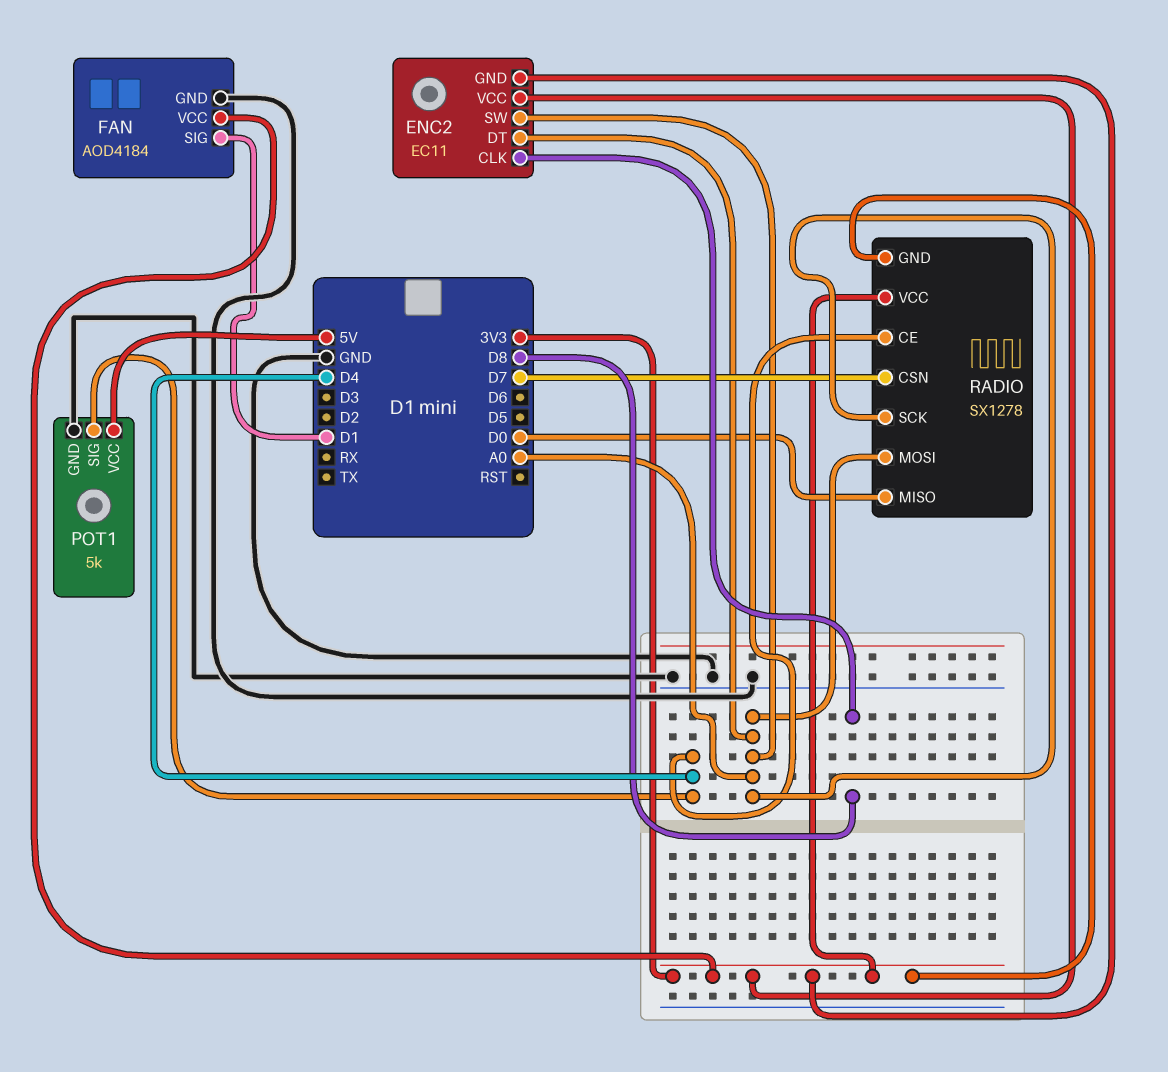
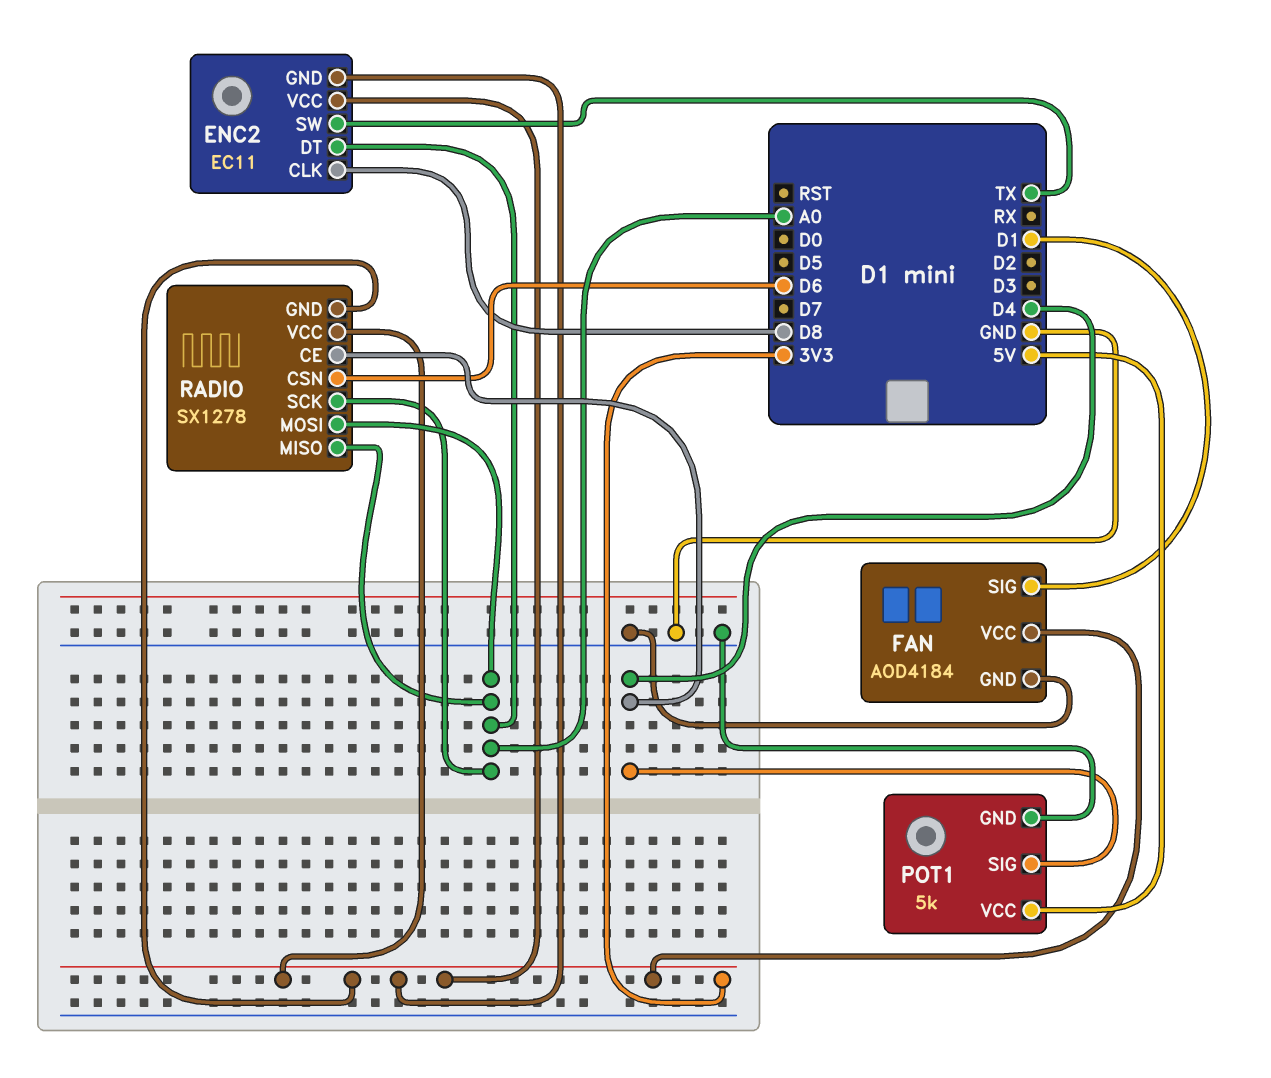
ENC2 pin SW: A0 -> TX
RADIO pin CSN: D7 -> D6
RADIO pin MISO: D0 -> A0

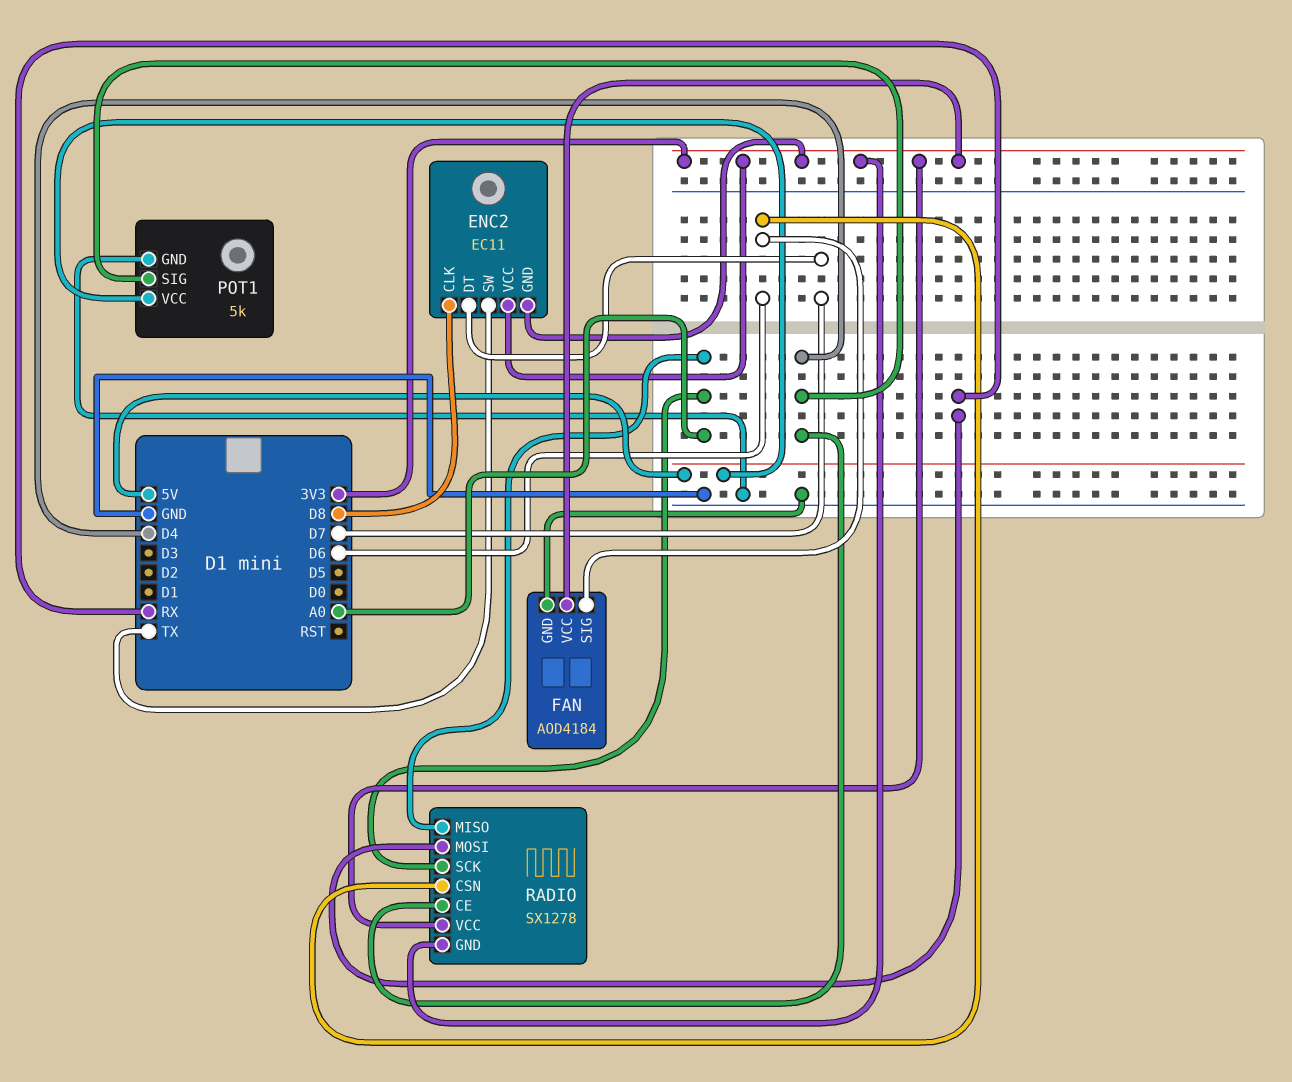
ENC2 pin DT: A0 -> D7
FAN pin SIG: D1 -> D6
RADIO pin MOSI: A0 -> RX

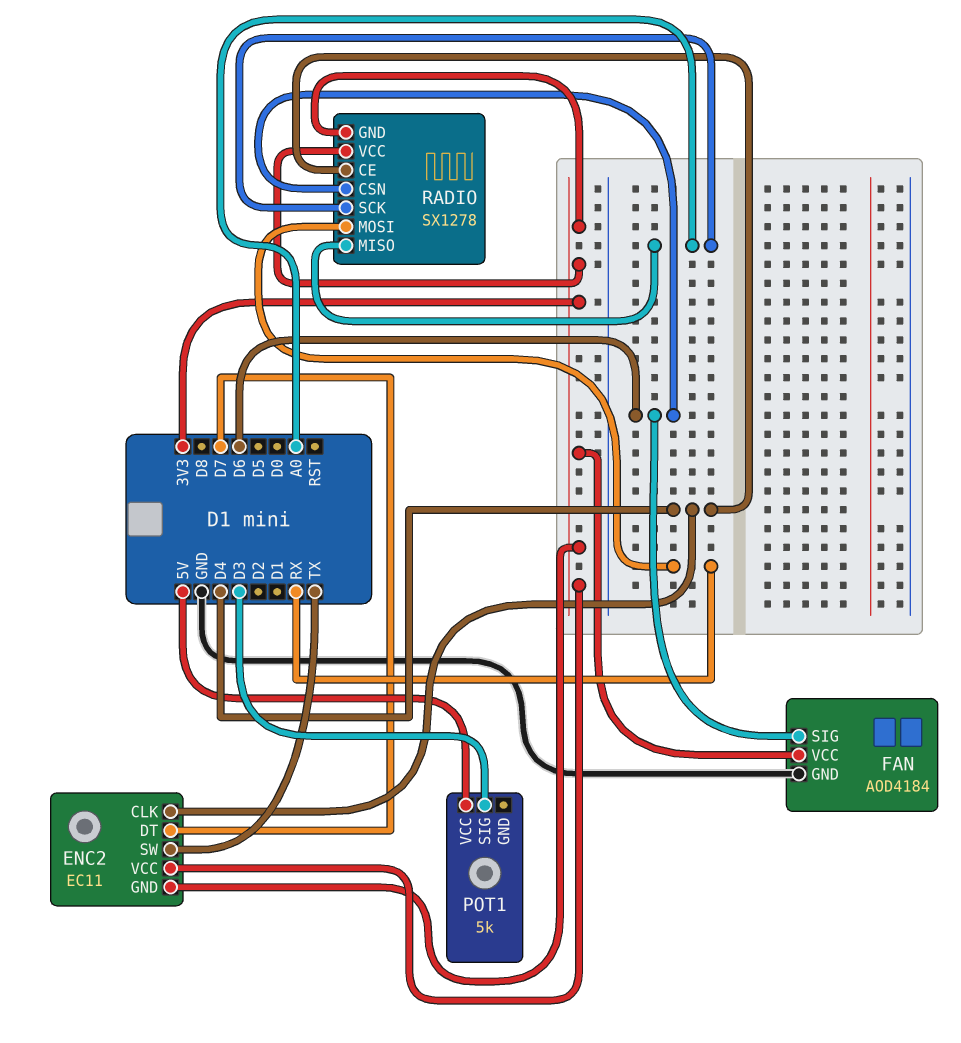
ENC2 pin CLK: D8 -> D4
POT1 pin GND: GND -> none
POT1 pin SIG: D4 -> D3

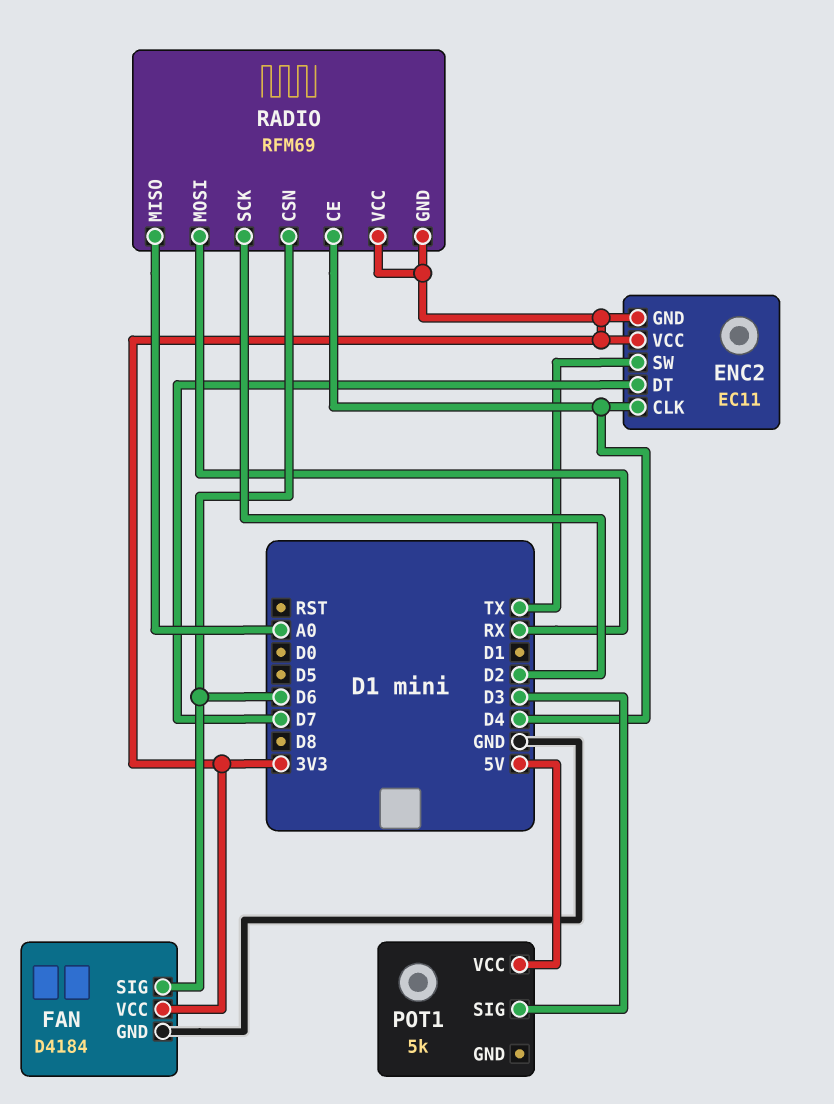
FAN: AOD4184 -> D4184
RADIO: SX1278 -> RFM69
RADIO pin SCK: A0 -> D2

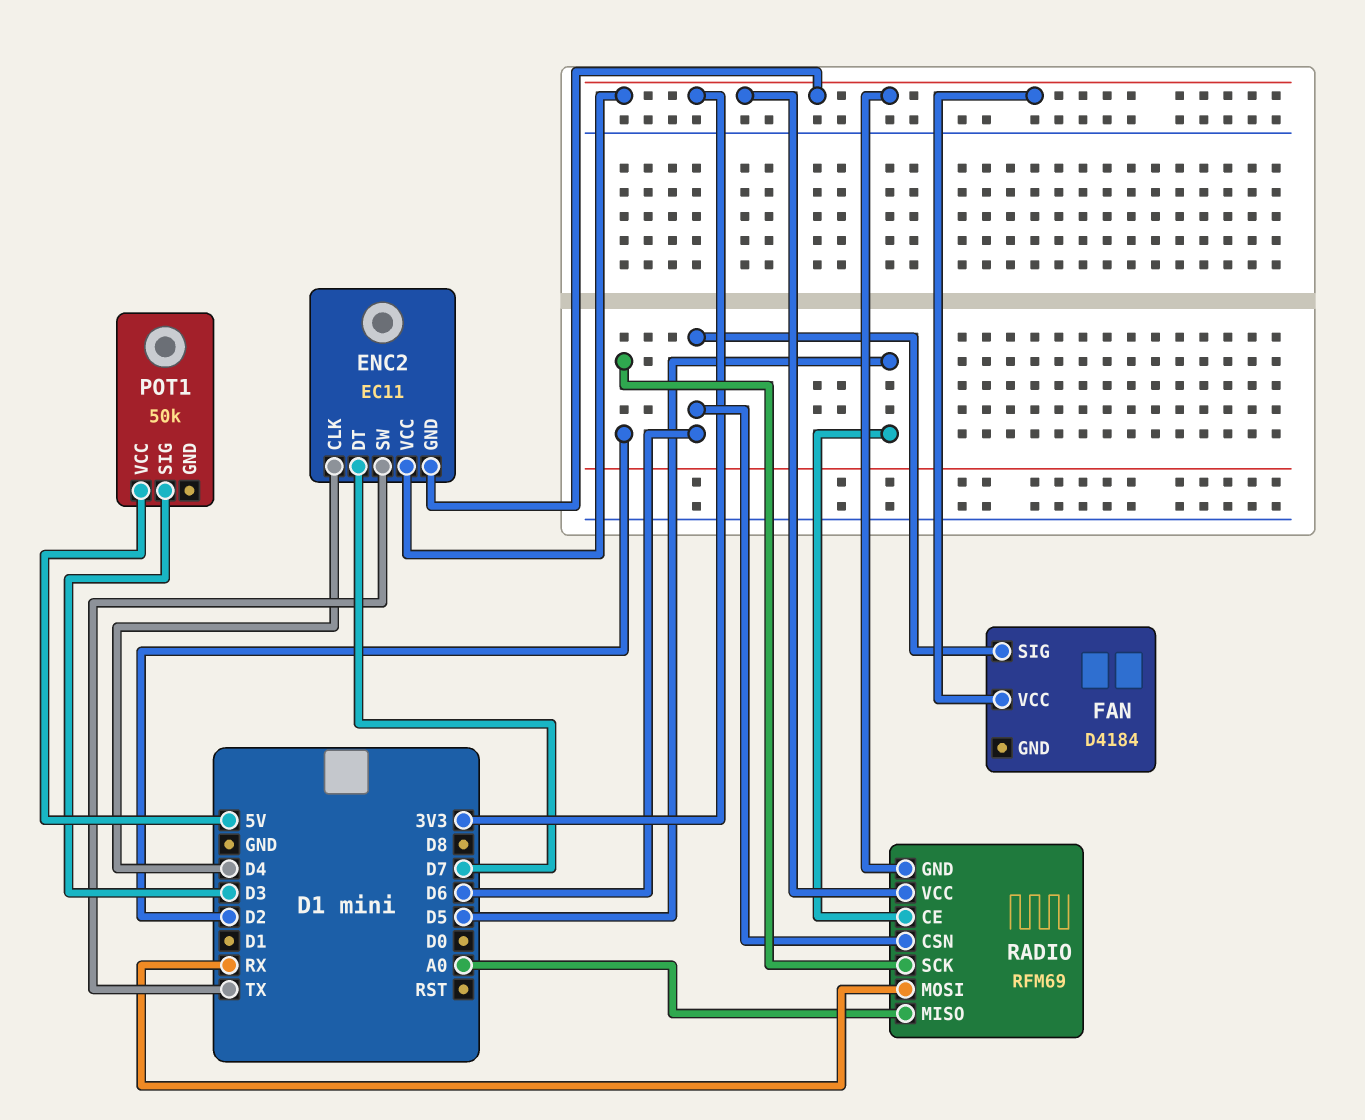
FAN pin GND: GND -> none
POT1: 5k -> 50k
RADIO pin CE: D4 -> D5

